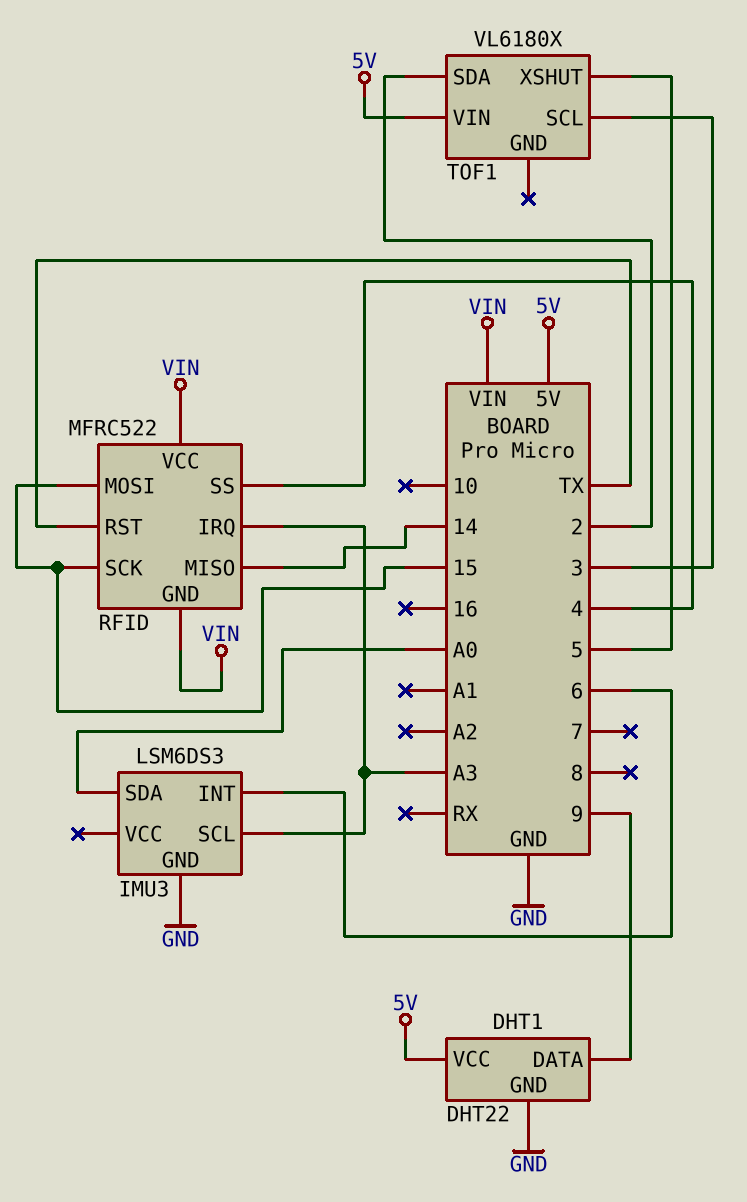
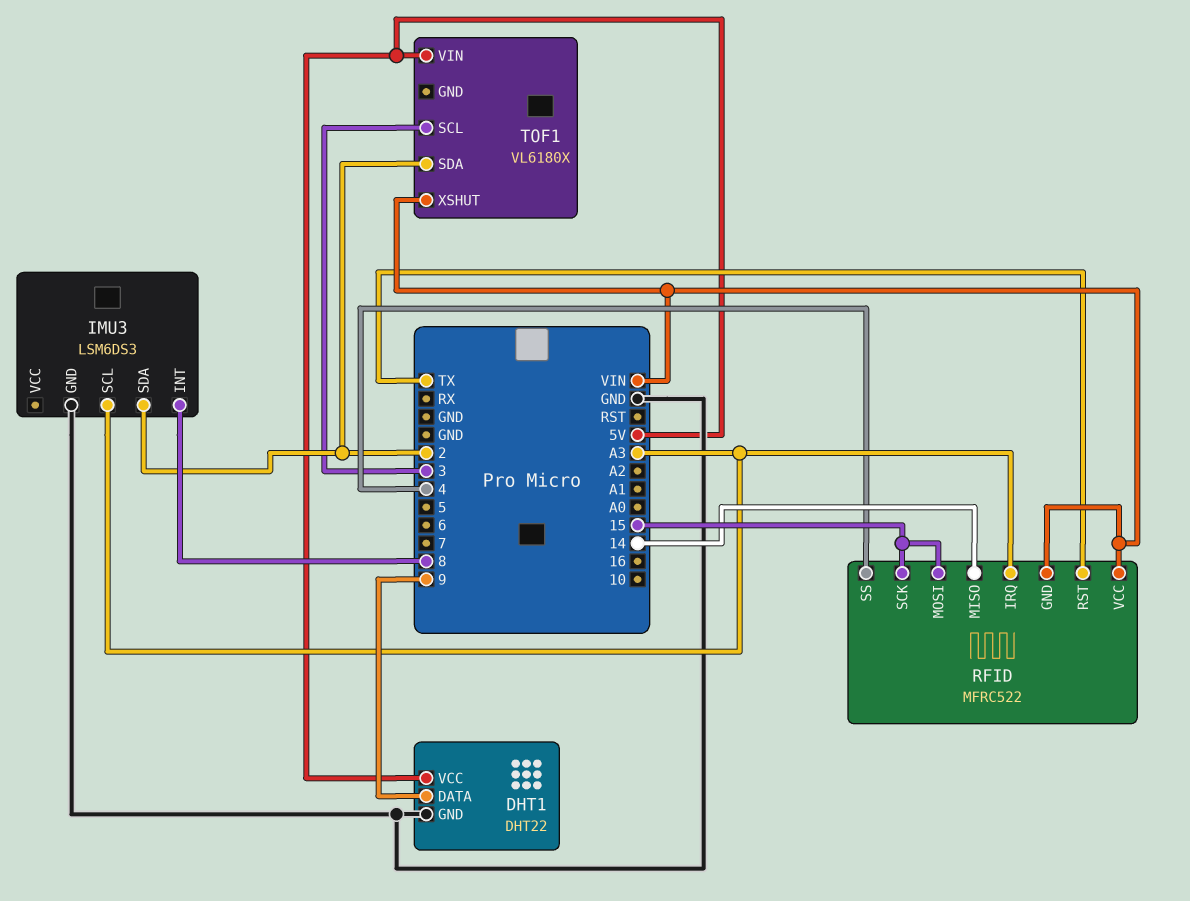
IMU3 pin INT: 6 -> 8
IMU3 pin SDA: A0 -> 2
TOF1 pin XSHUT: 5 -> VIN

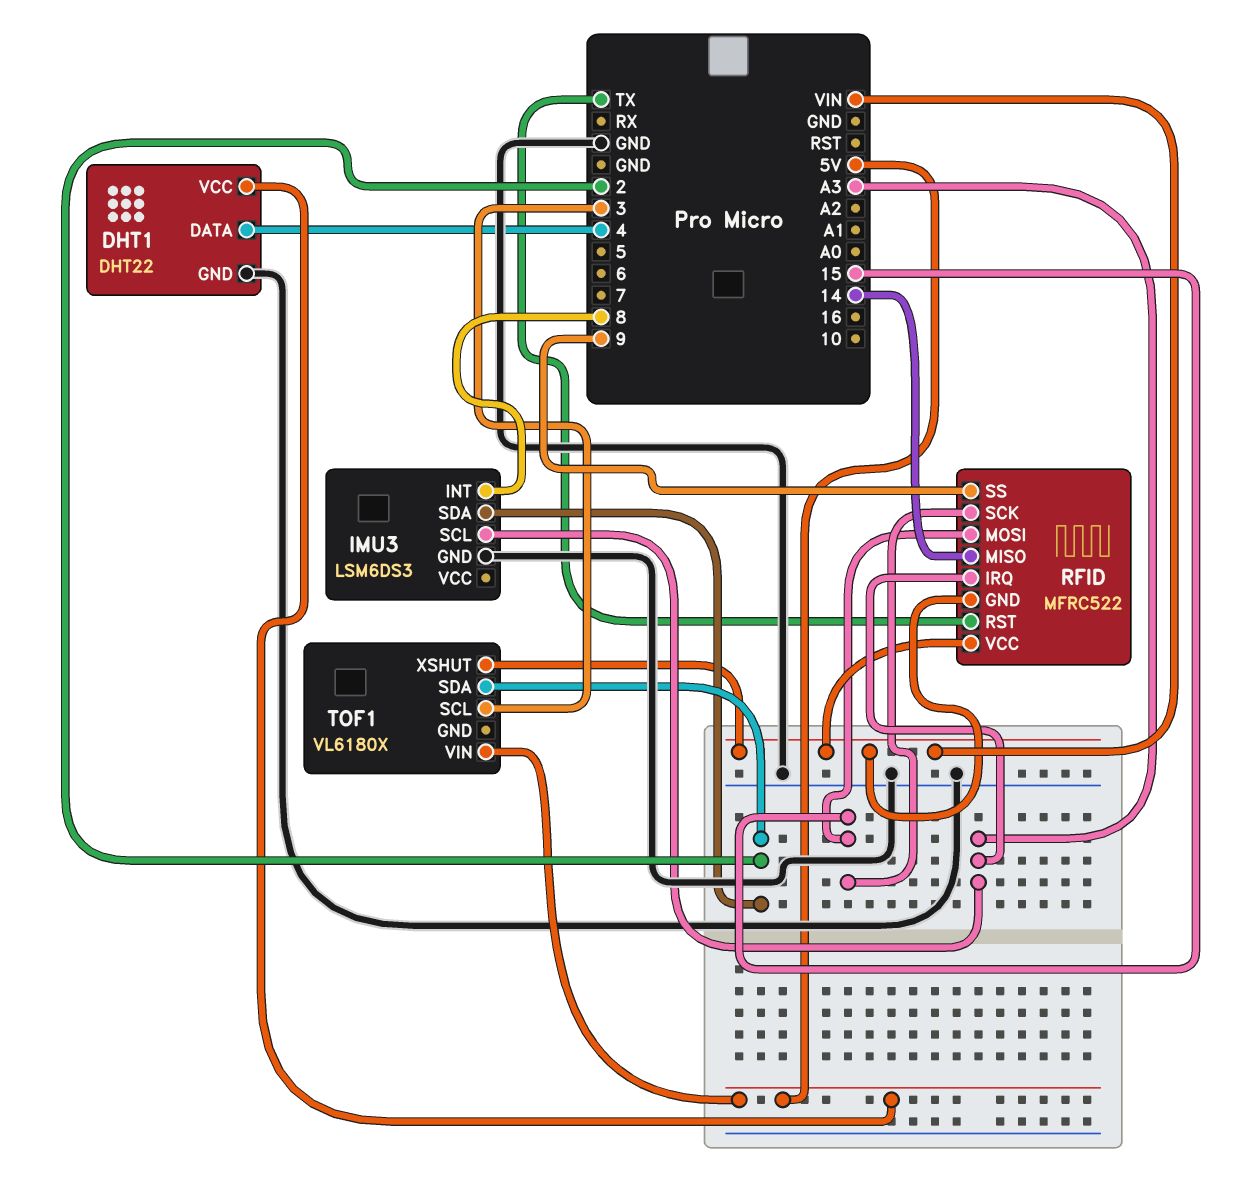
DHT1 pin DATA: 9 -> 4
RFID pin SS: 4 -> 9

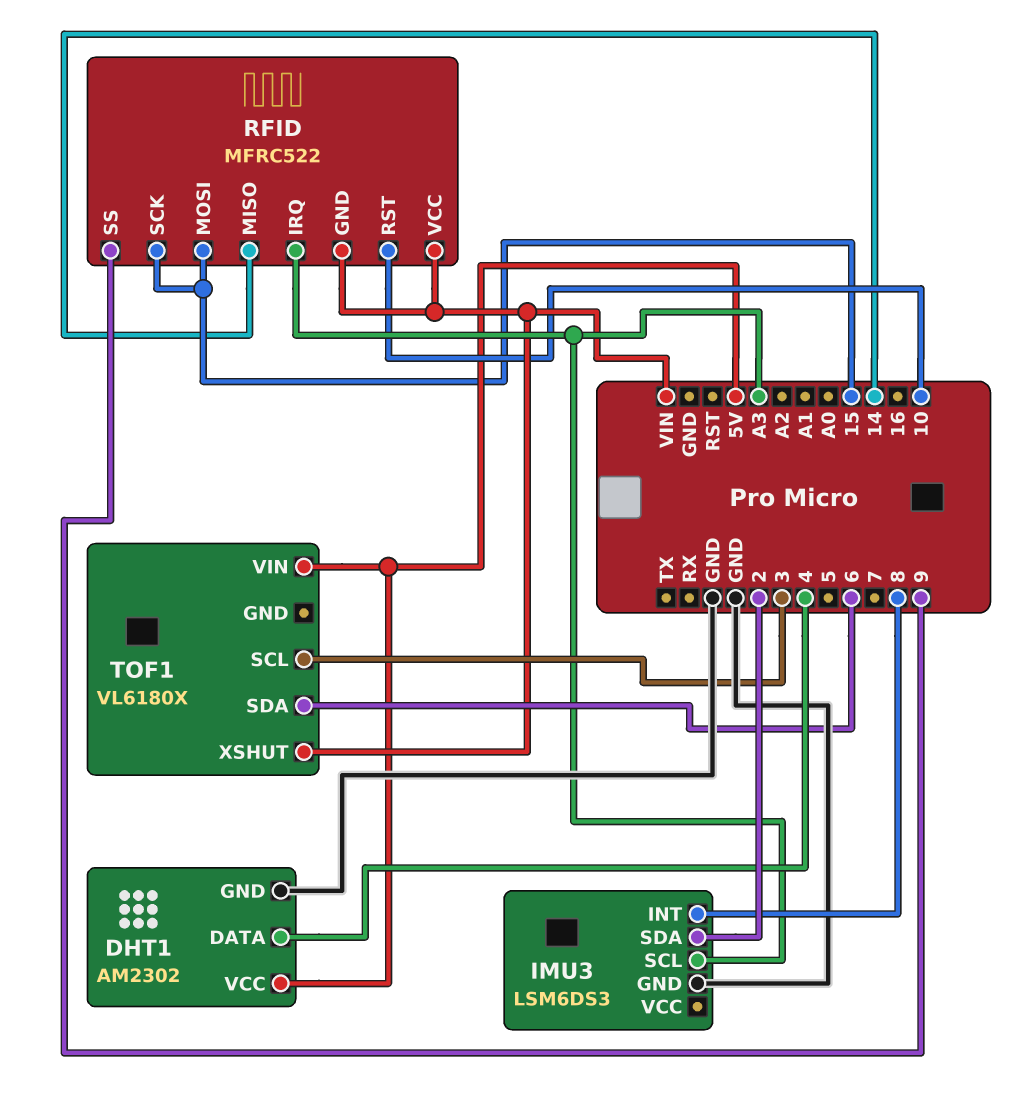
DHT1: DHT22 -> AM2302
RFID pin RST: TX -> 10
TOF1 pin SDA: 2 -> 6

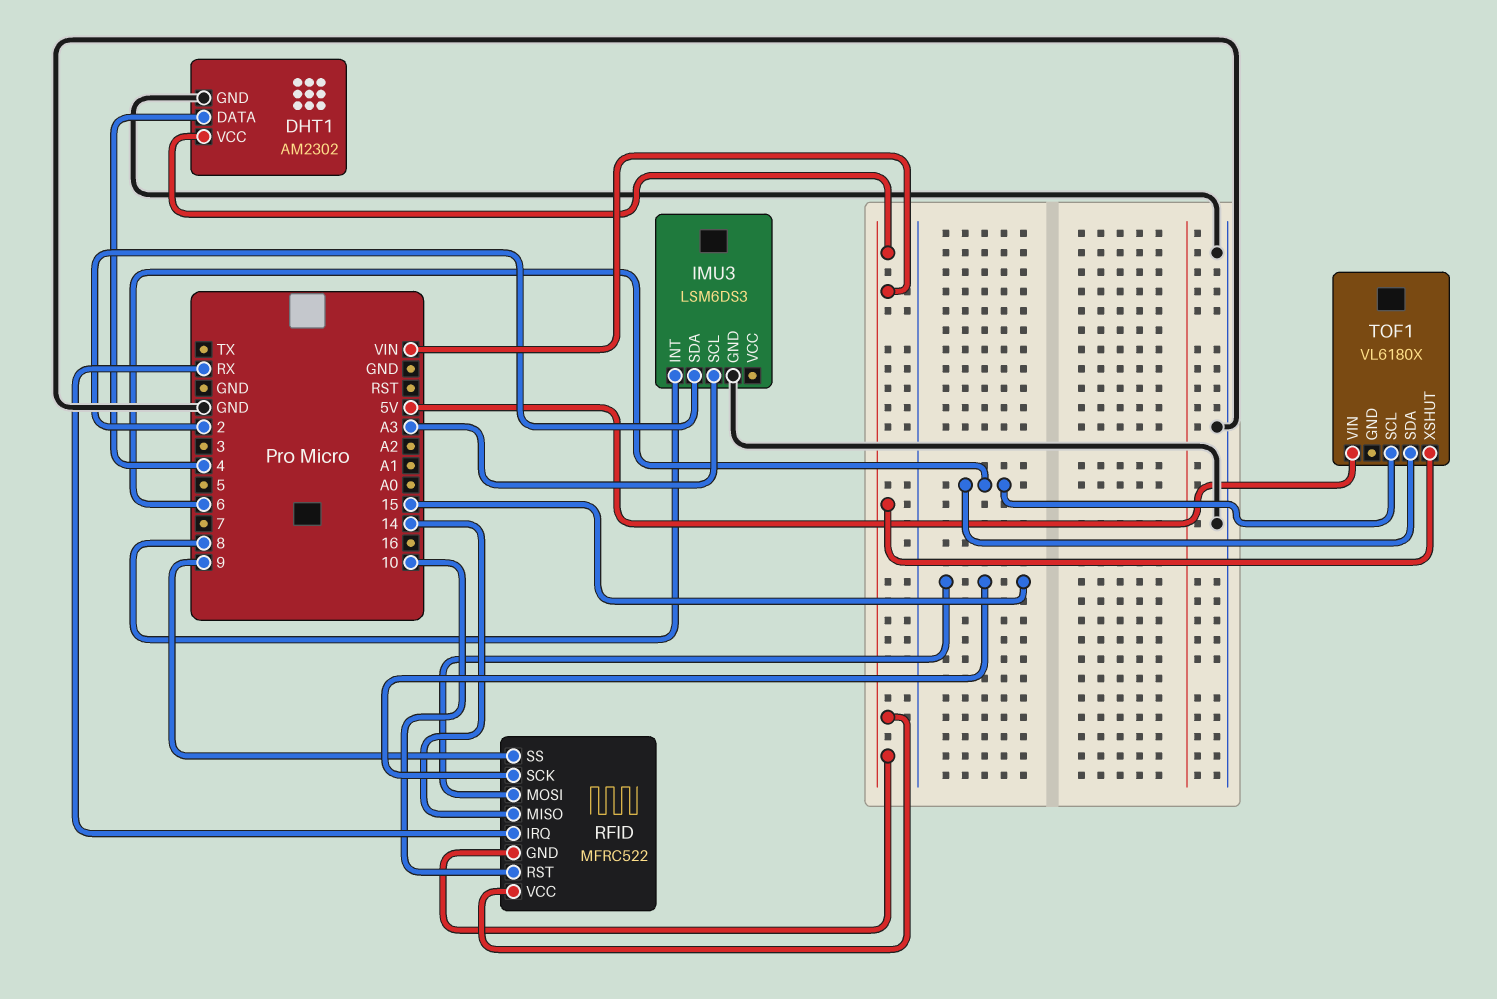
DHT1 pin VCC: 5V -> VIN
RFID pin IRQ: A3 -> RX
TOF1 pin SCL: 3 -> 6

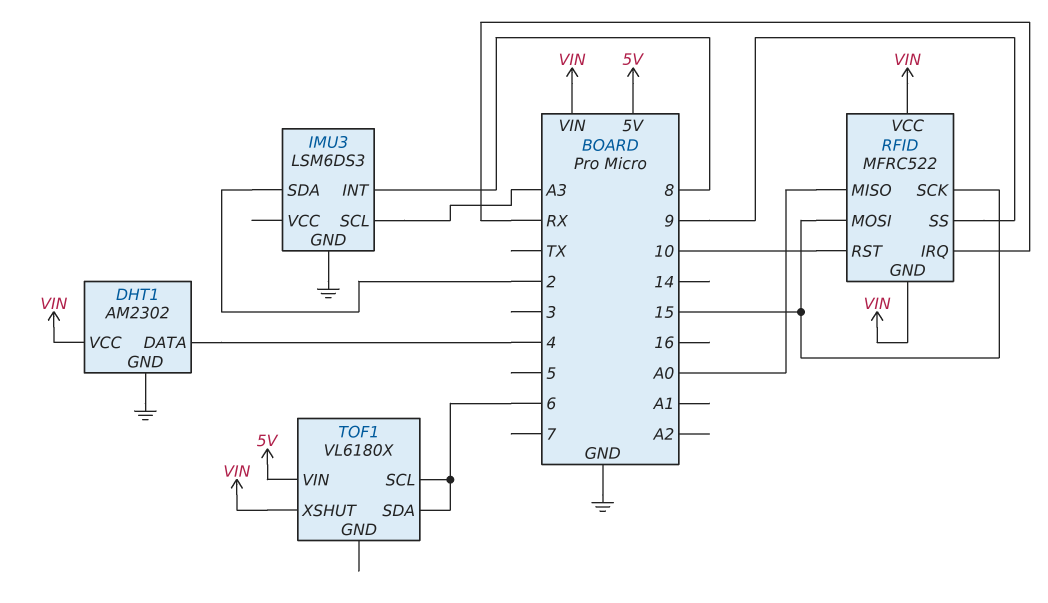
RFID pin MISO: 14 -> A0

